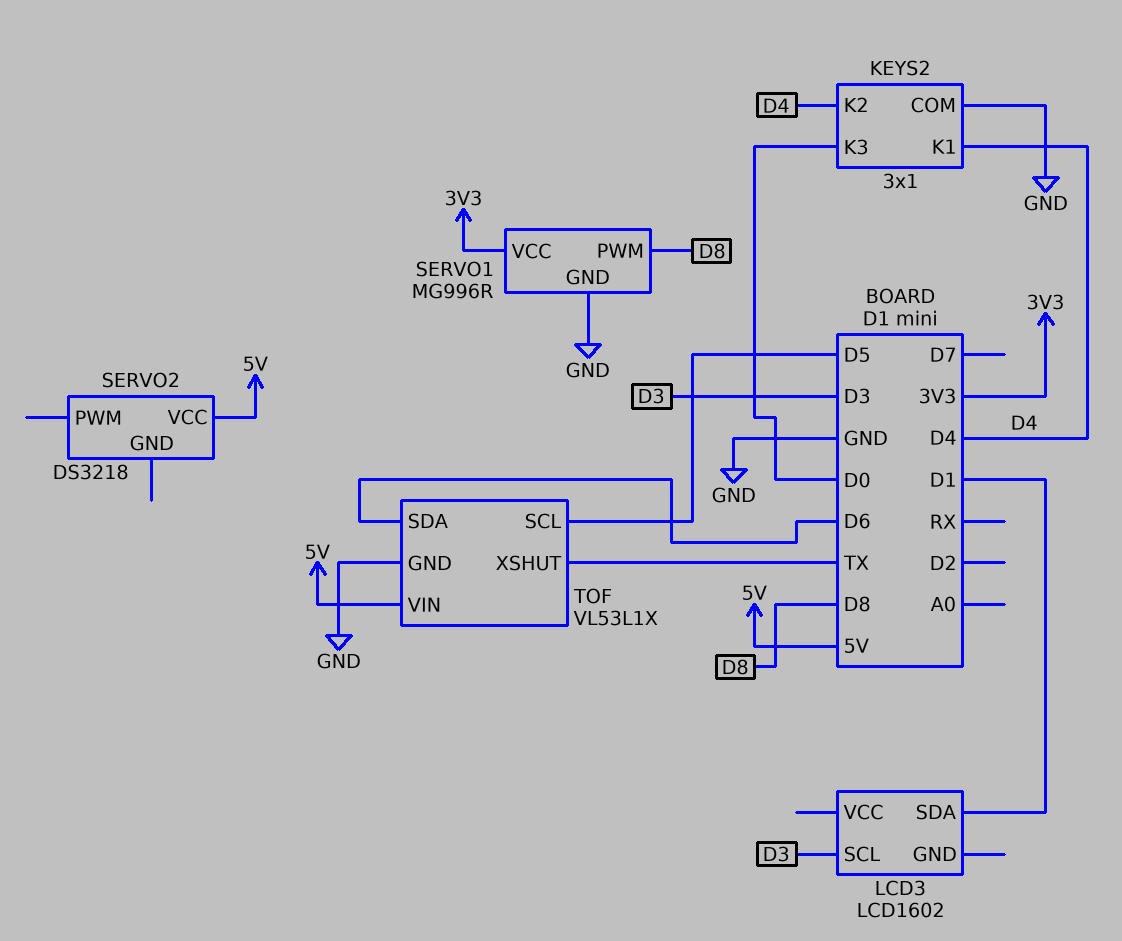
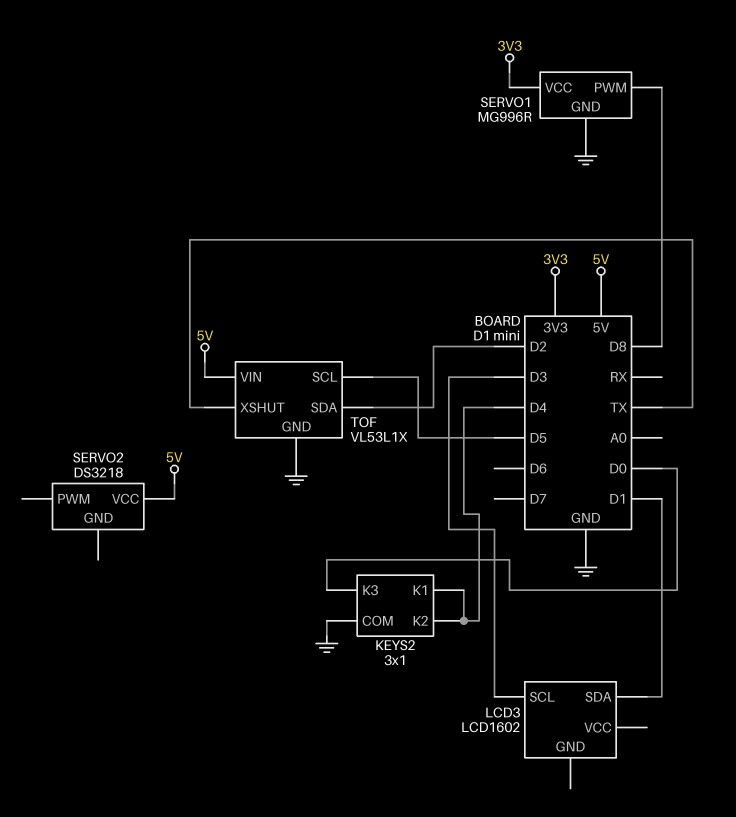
TOF pin SDA: D6 -> D2

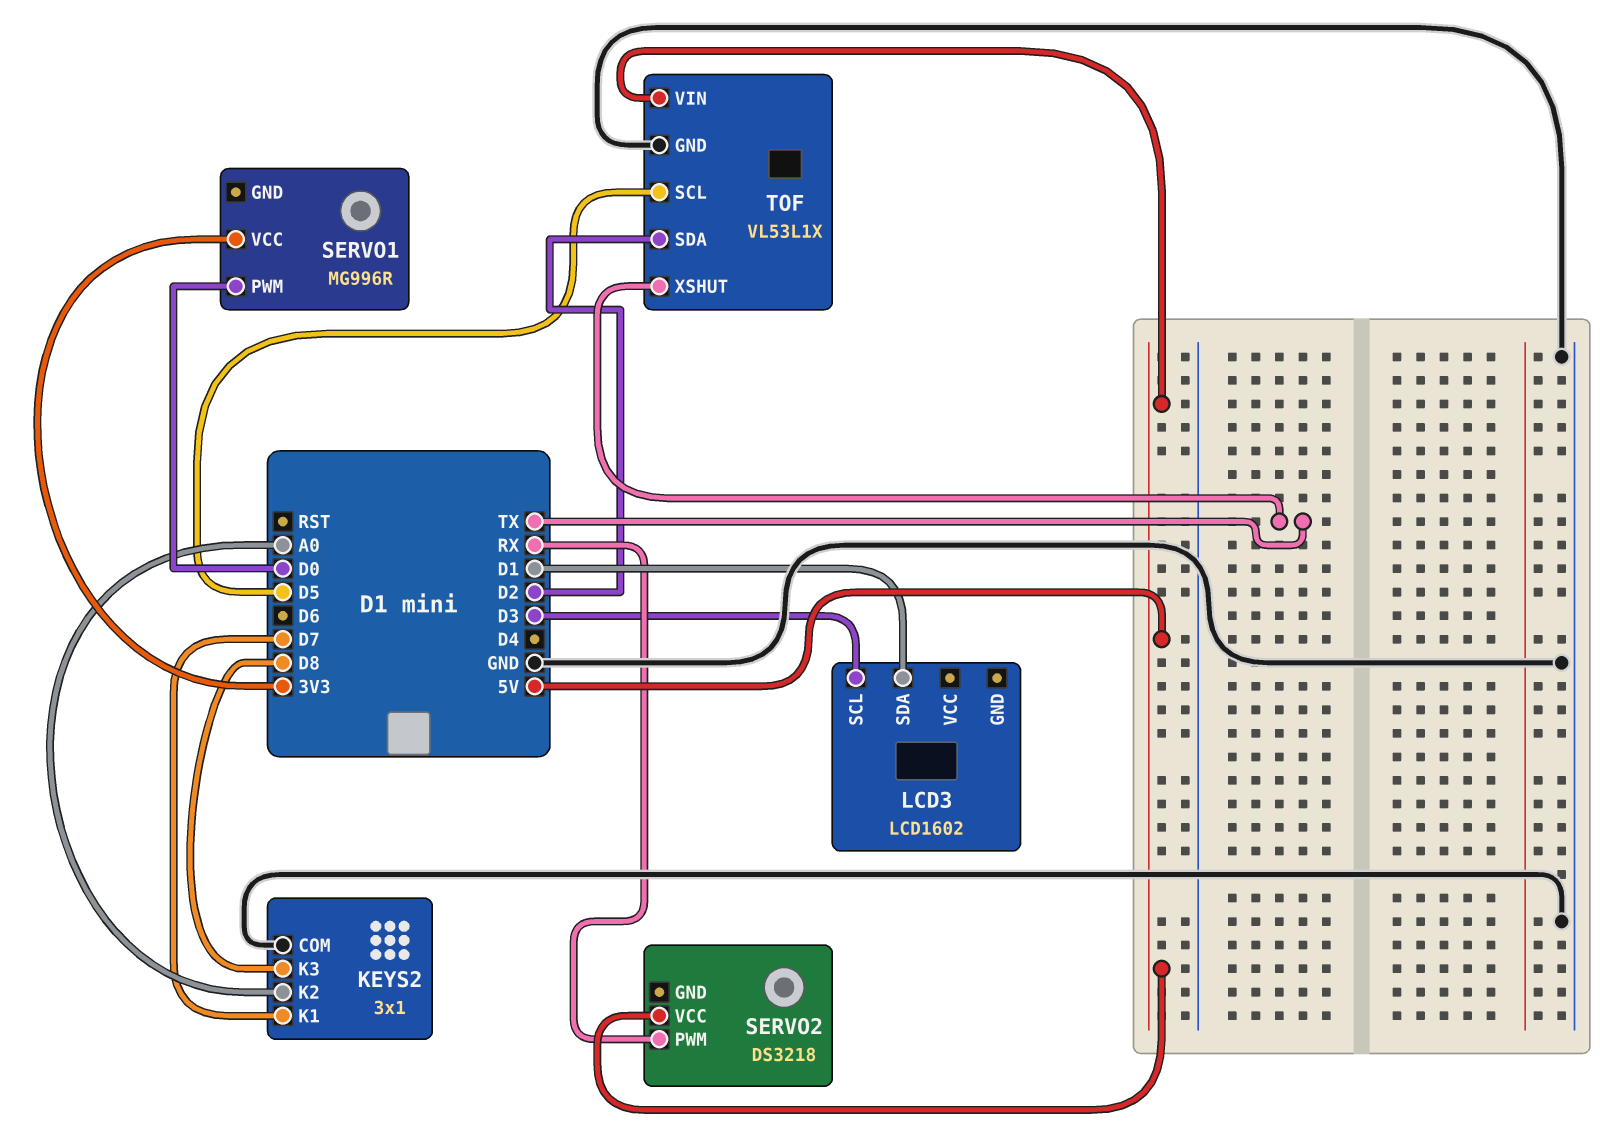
KEYS2 pin K1: D4 -> D7
KEYS2 pin K2: D4 -> A0
KEYS2 pin K3: D0 -> D8
SERVO1 pin GND: GND -> none
SERVO1 pin PWM: D8 -> D0
SERVO2 pin PWM: none -> RX

